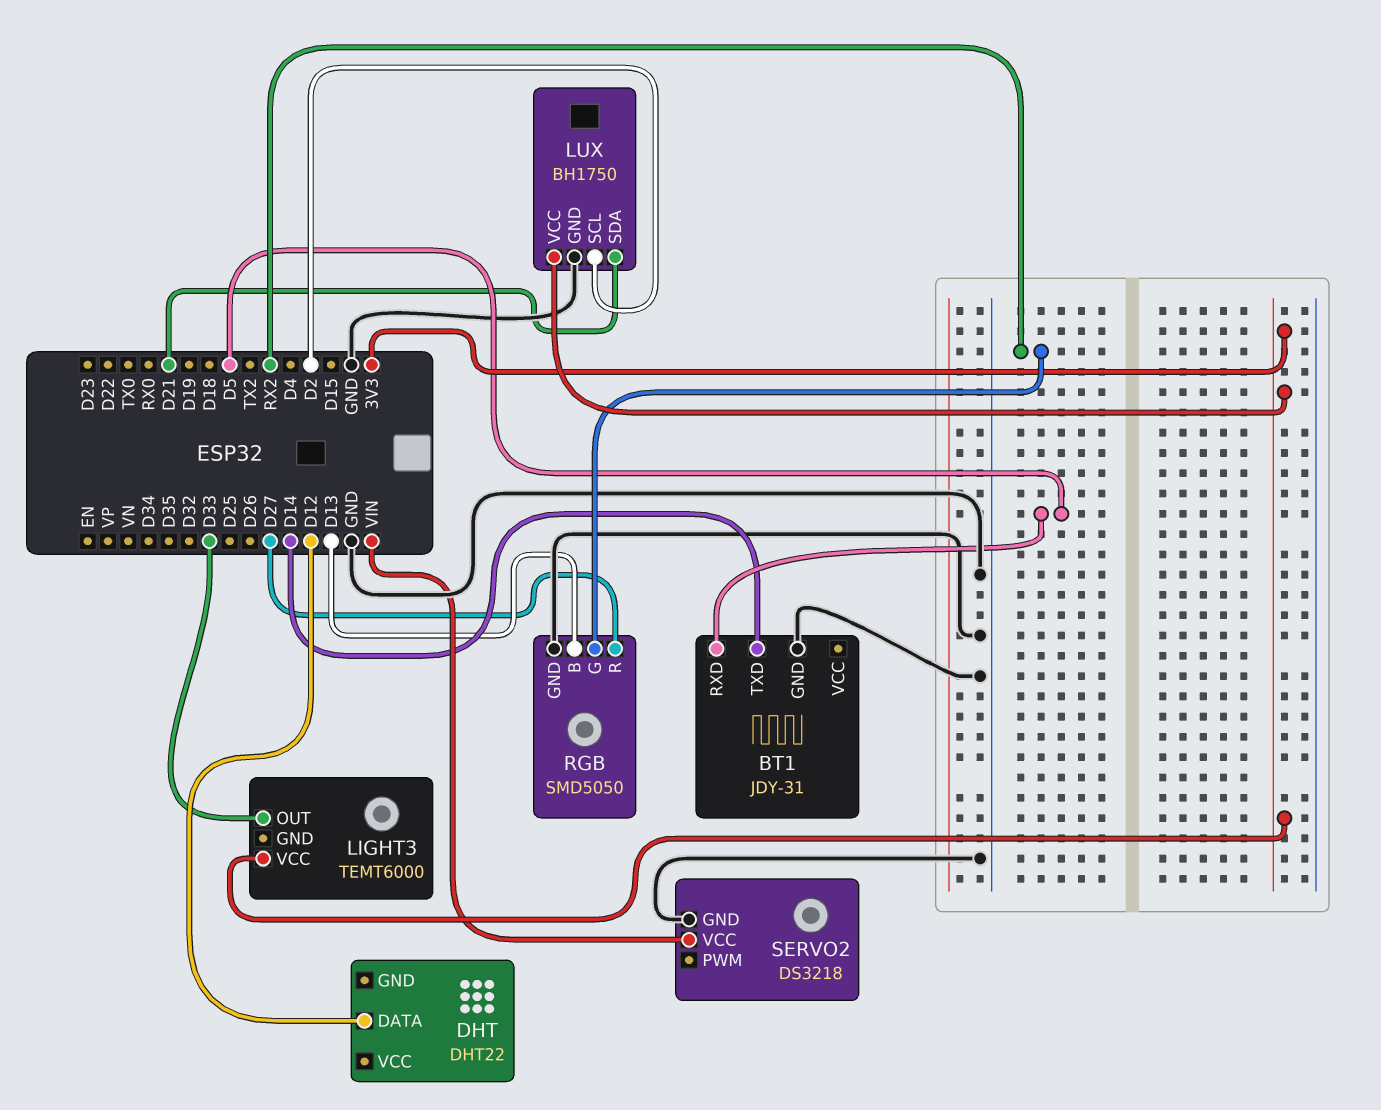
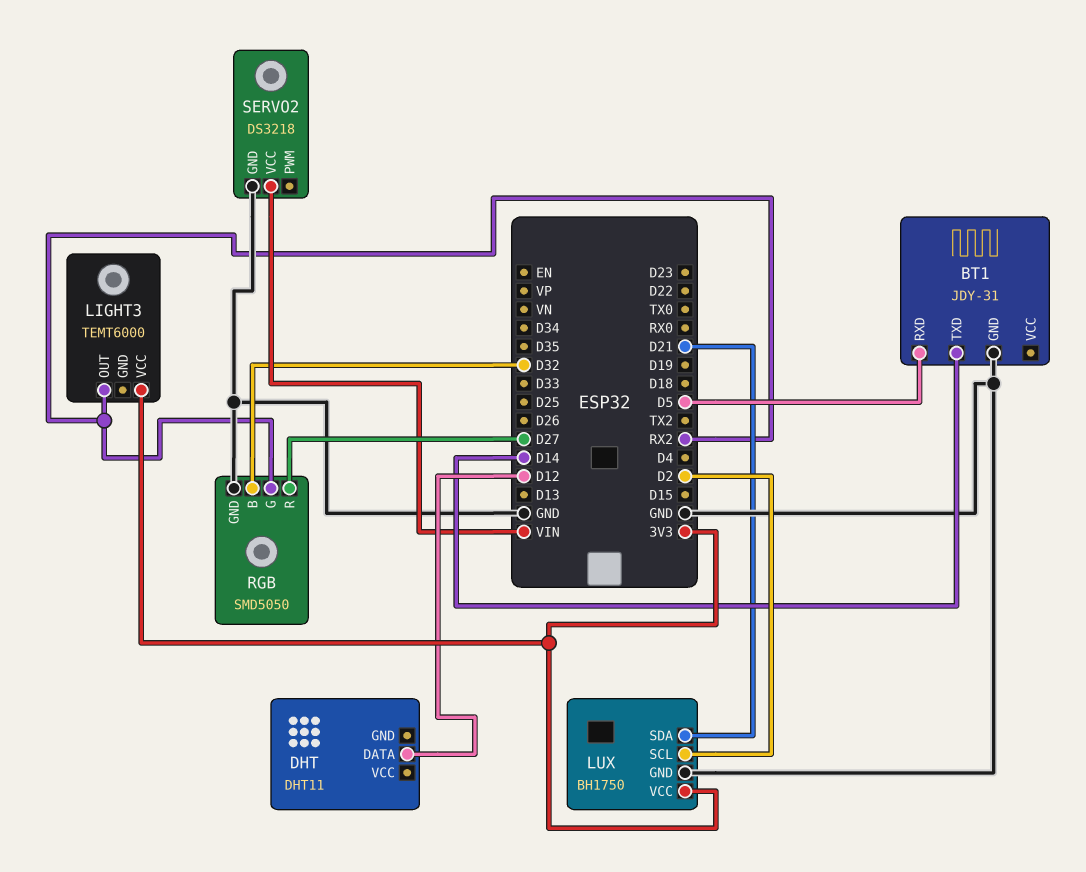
DHT: DHT22 -> DHT11
LIGHT3 pin OUT: D33 -> RX2
RGB pin B: D13 -> D32

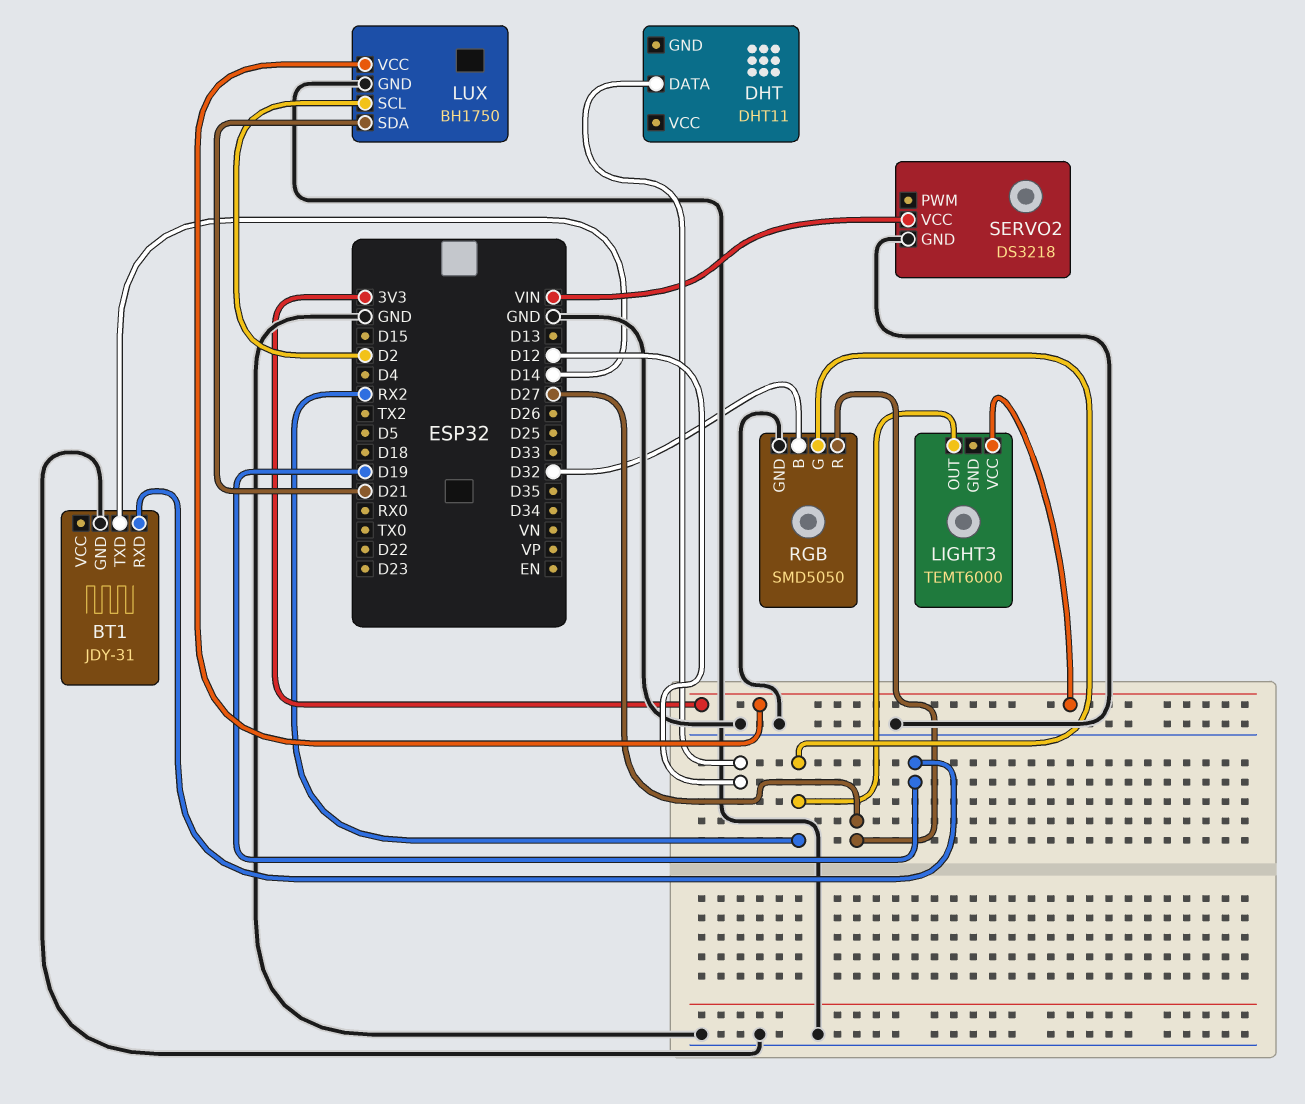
BT1 pin RXD: D5 -> D19

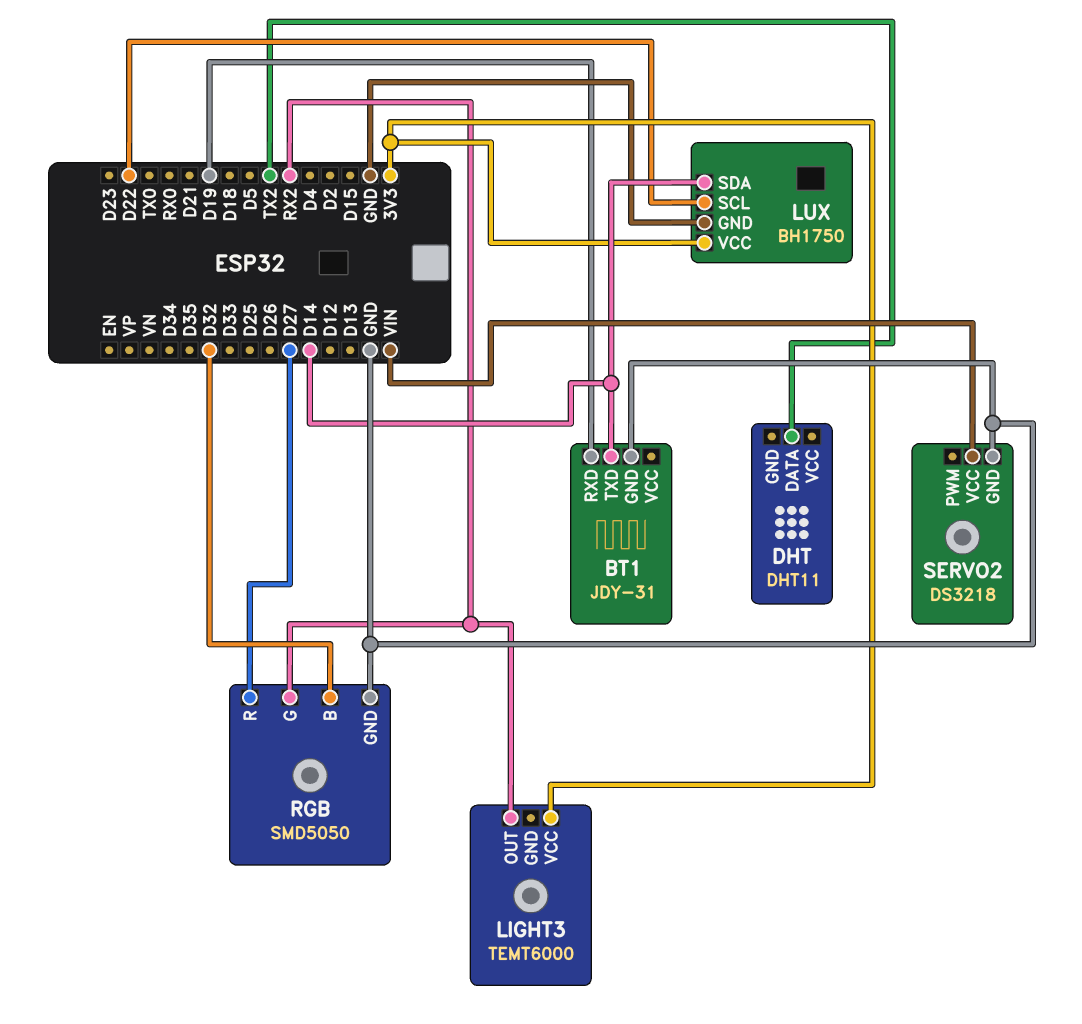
DHT pin DATA: D12 -> TX2
LUX pin SCL: D2 -> D22
LUX pin SDA: D21 -> D14

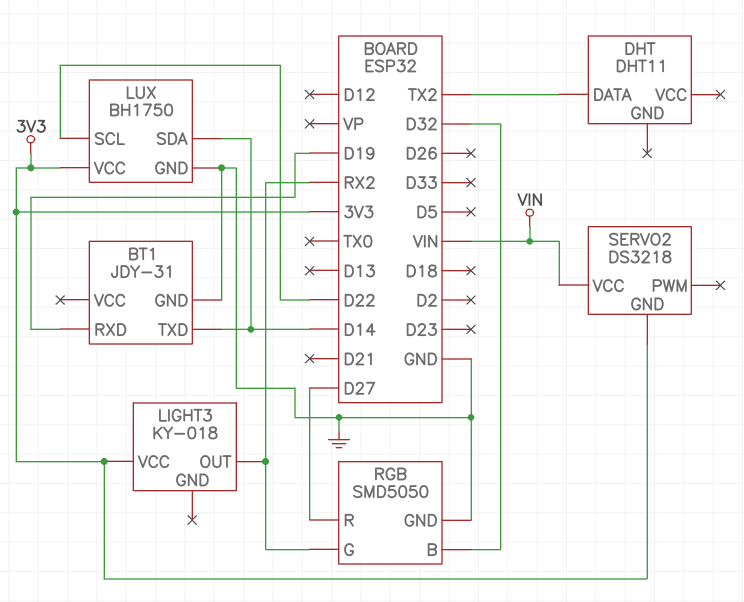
LIGHT3: TEMT6000 -> KY-018
SERVO2 pin GND: GND -> 3V3

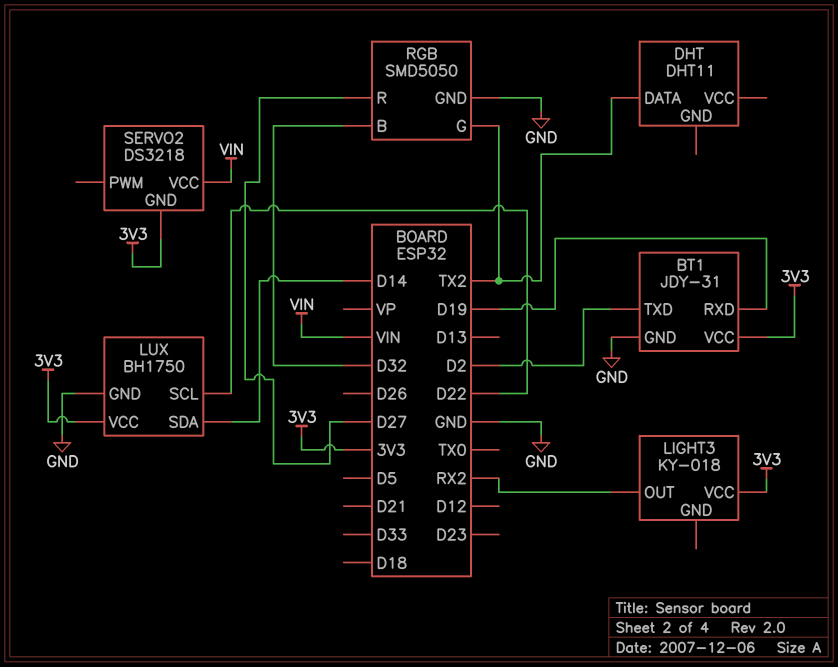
BT1 pin TXD: D14 -> D2
BT1 pin VCC: none -> 3V3
RGB pin G: RX2 -> TX2

